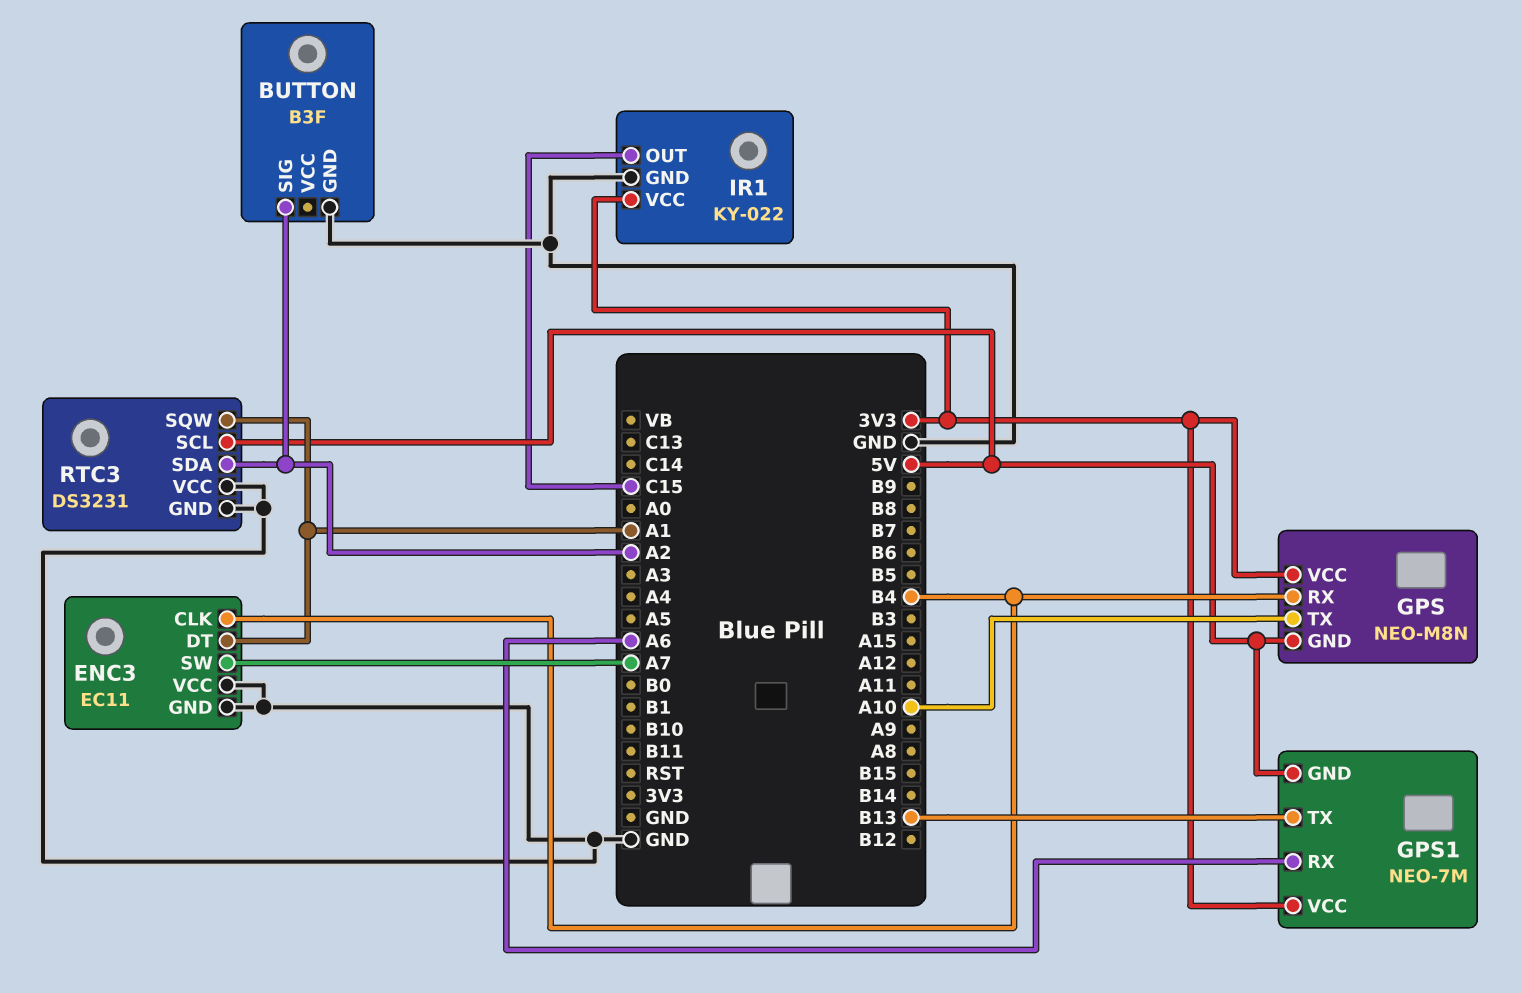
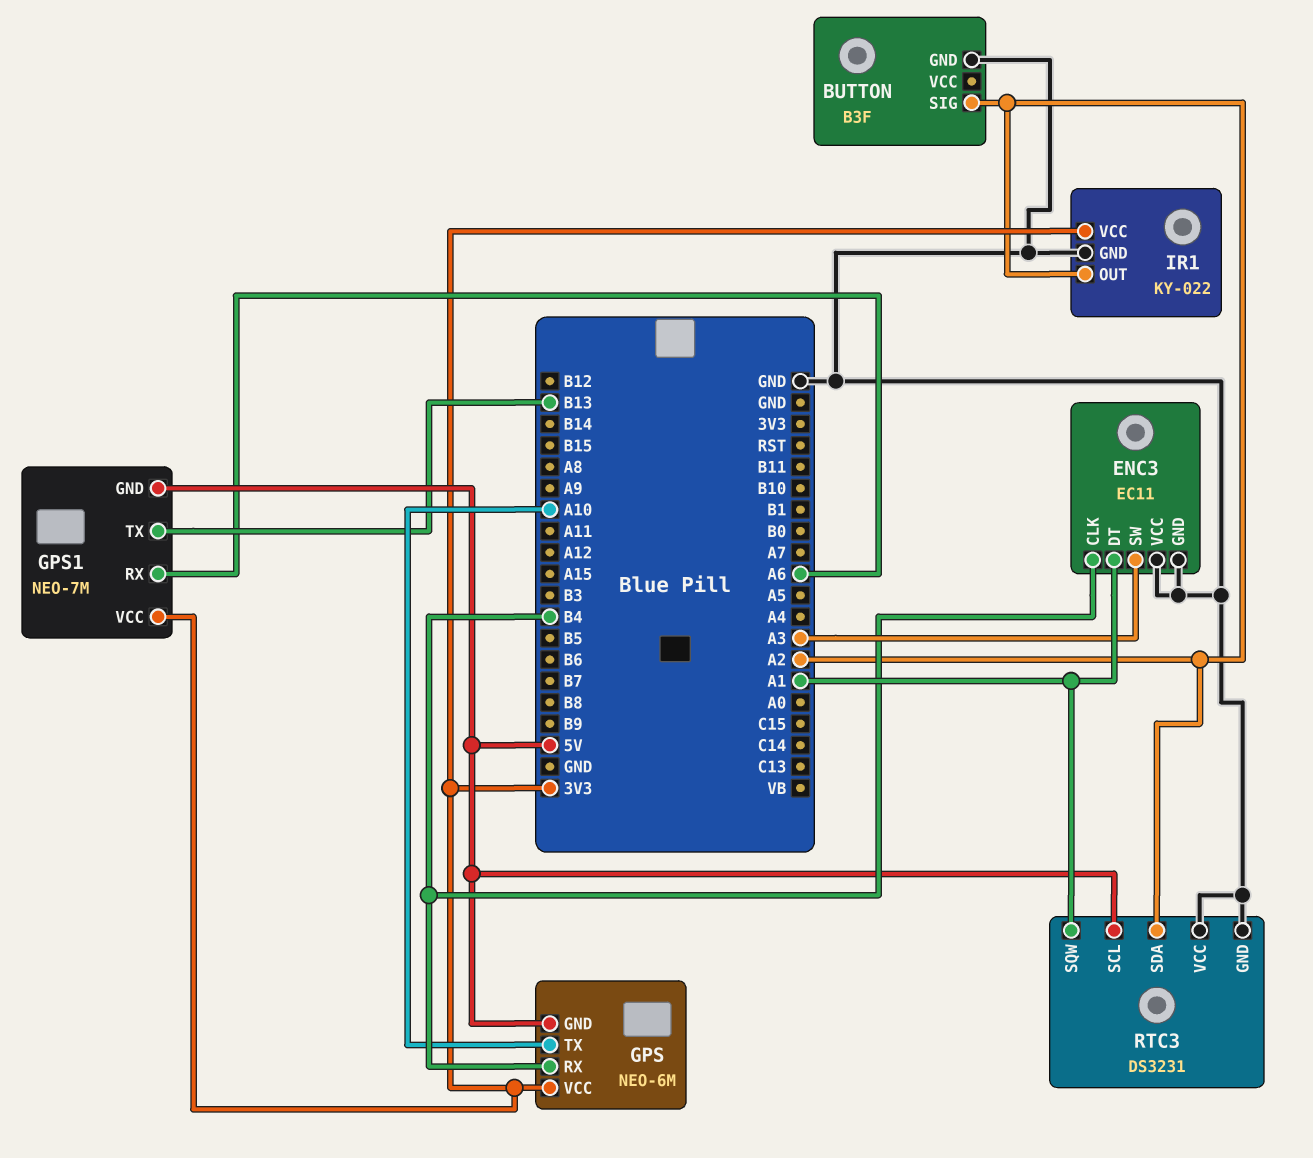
ENC3 pin SW: A7 -> A3
GPS: NEO-M8N -> NEO-6M
IR1 pin OUT: C15 -> A2

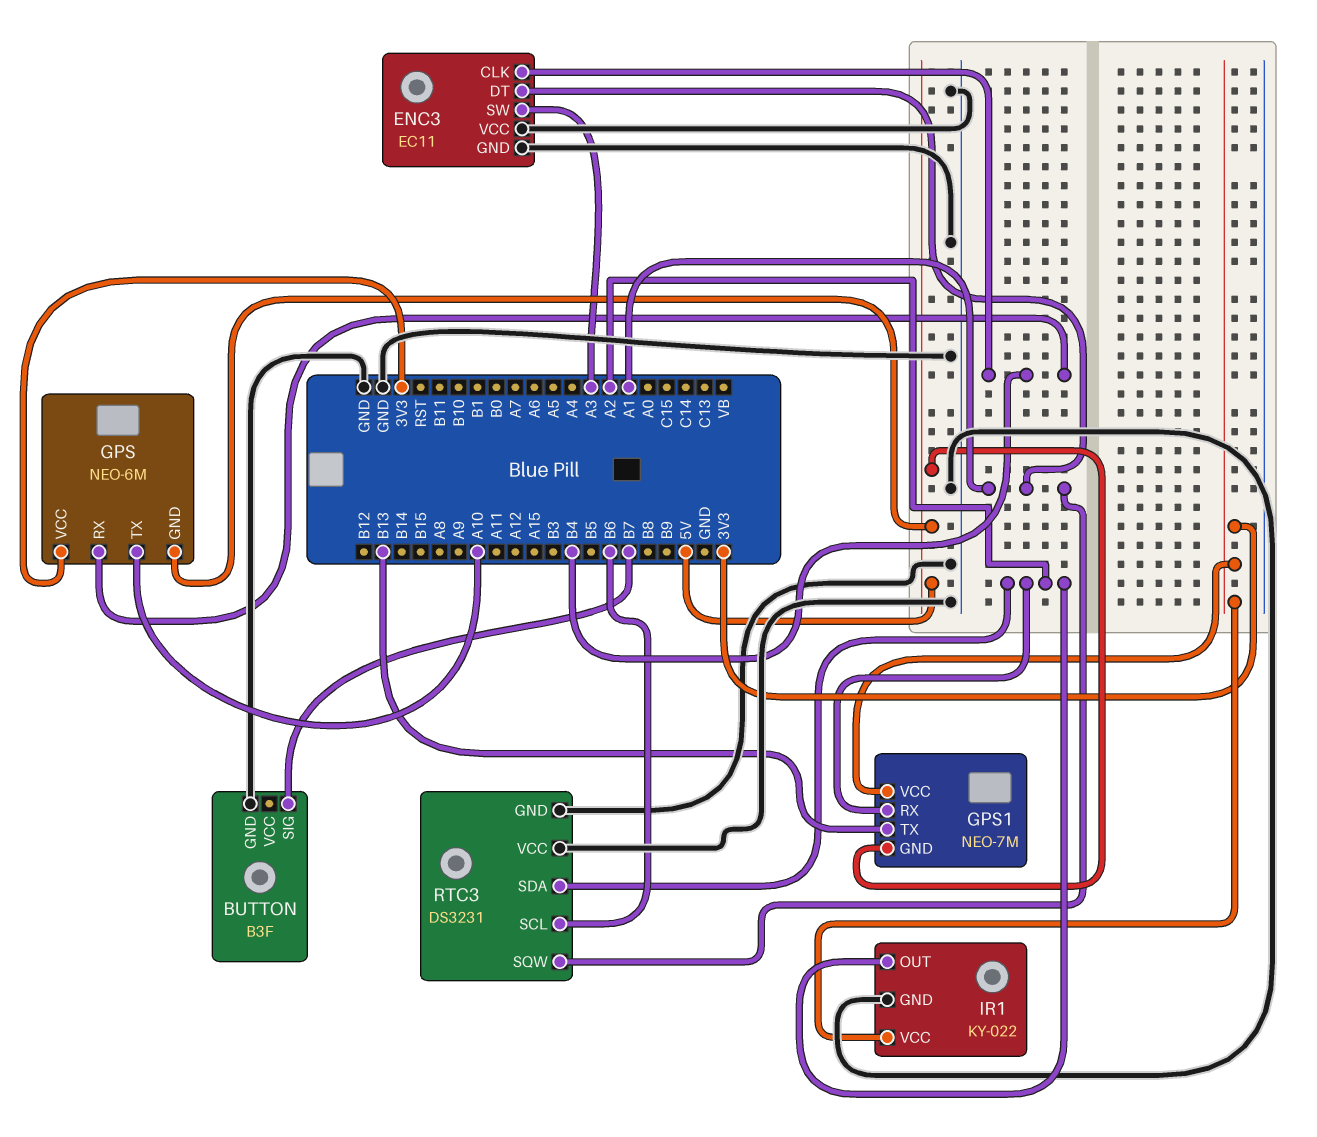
BUTTON pin SIG: A2 -> B7
GPS1 pin RX: A6 -> A2
RTC3 pin SCL: 5V -> B6

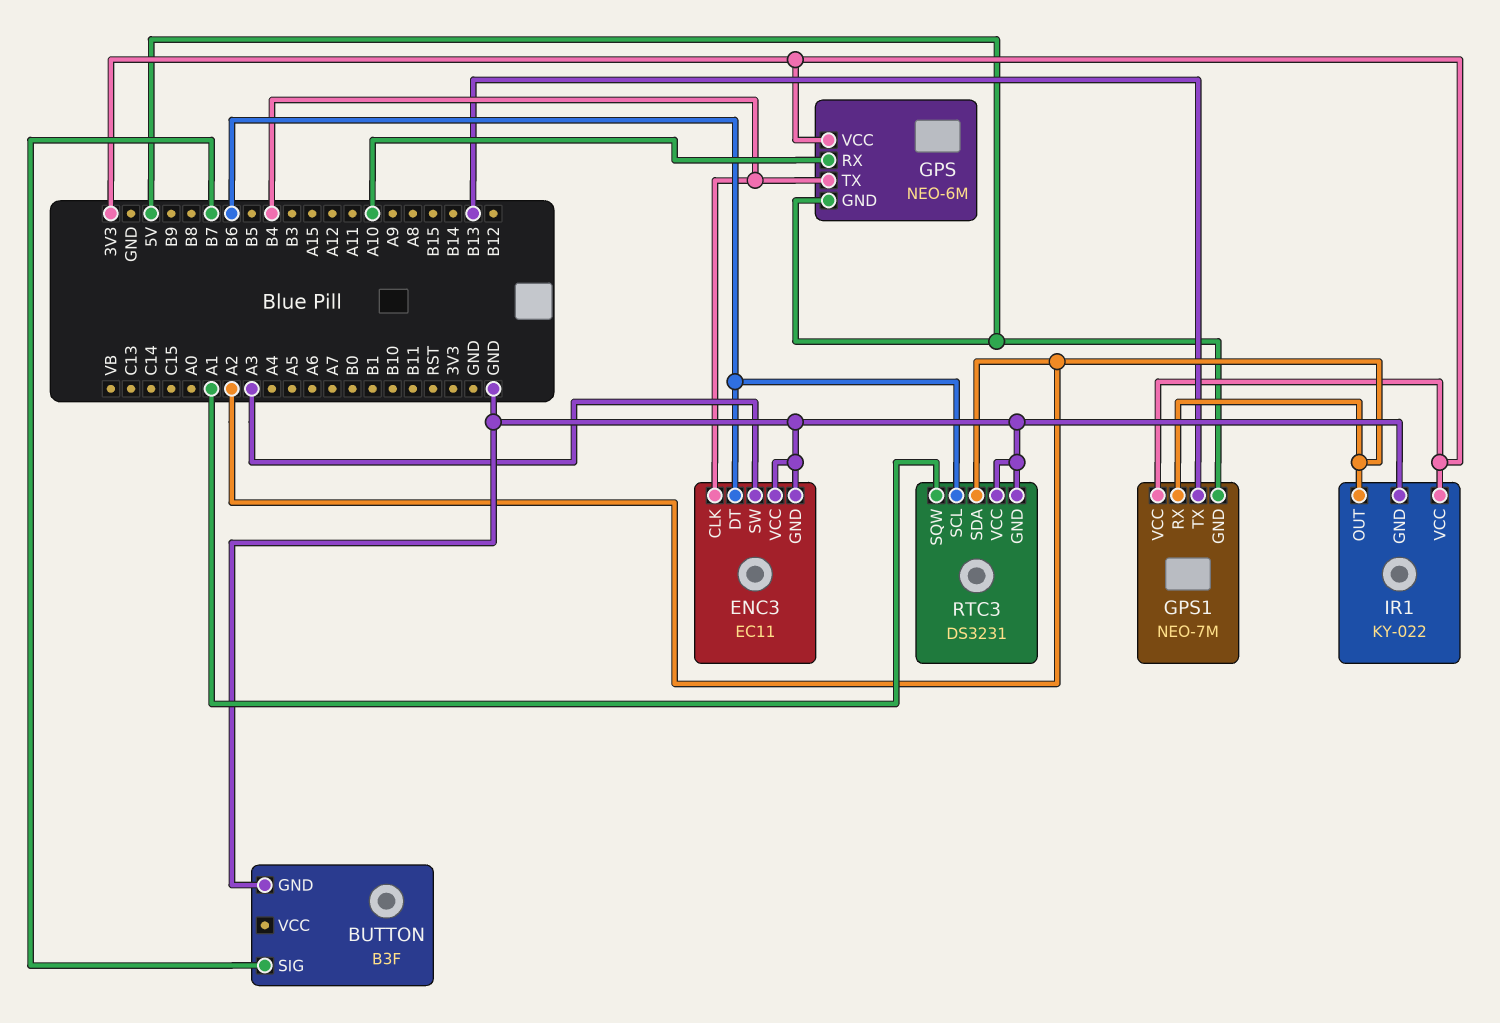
ENC3 pin DT: A1 -> B6
GPS pin RX: B4 -> A10
GPS pin TX: A10 -> B4

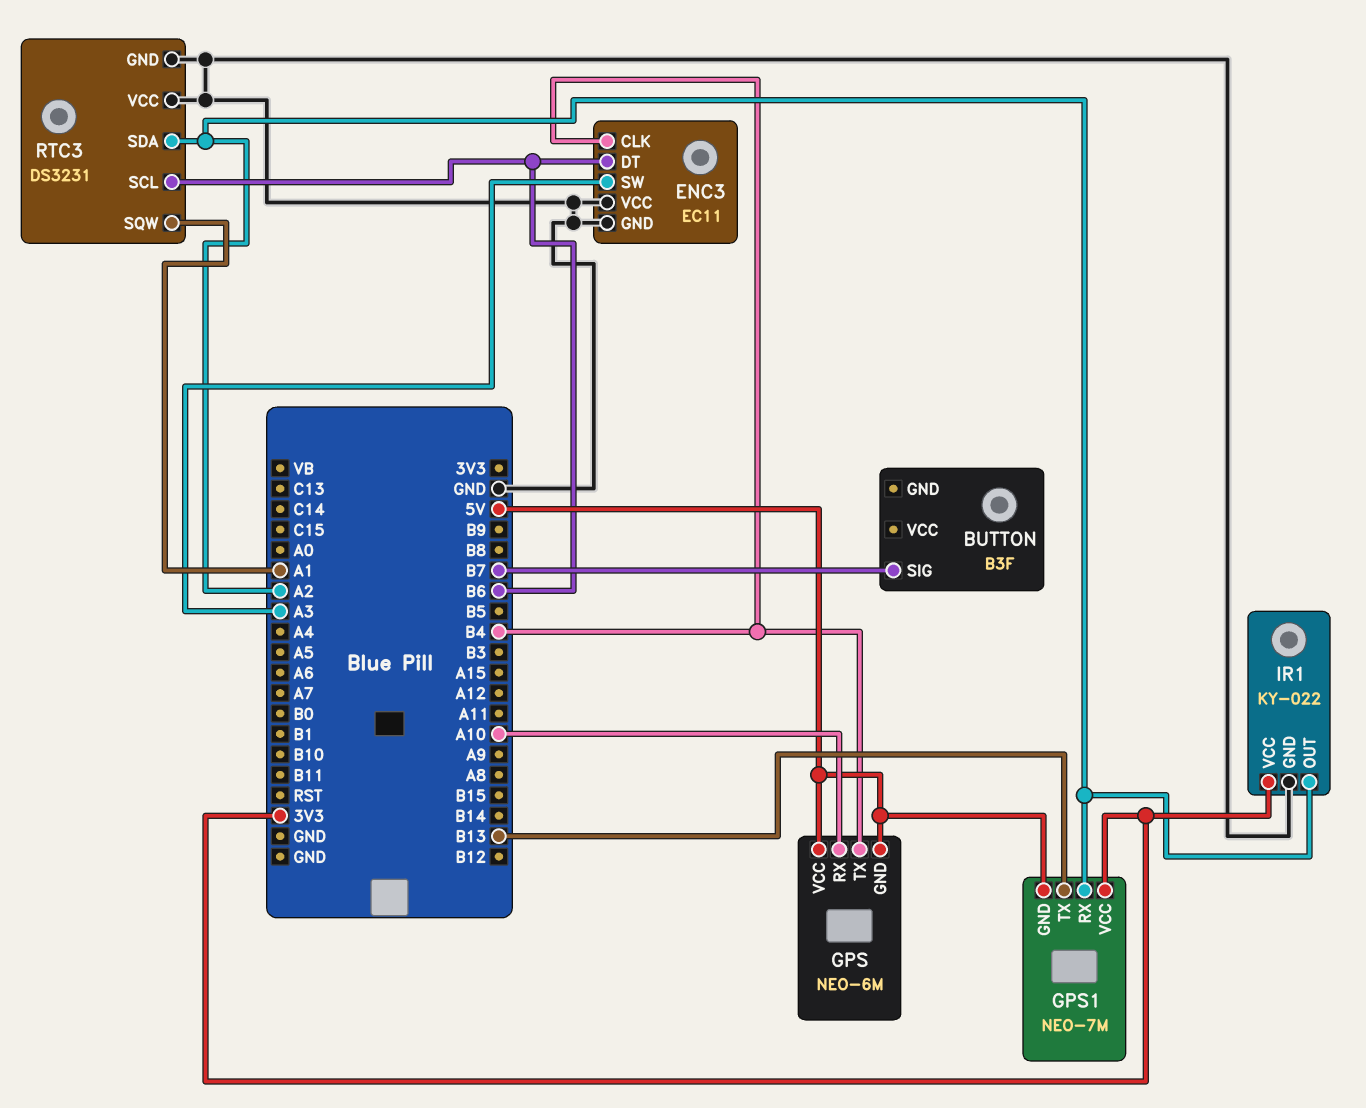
BUTTON pin GND: GND -> none
GPS pin VCC: 3V3 -> 5V

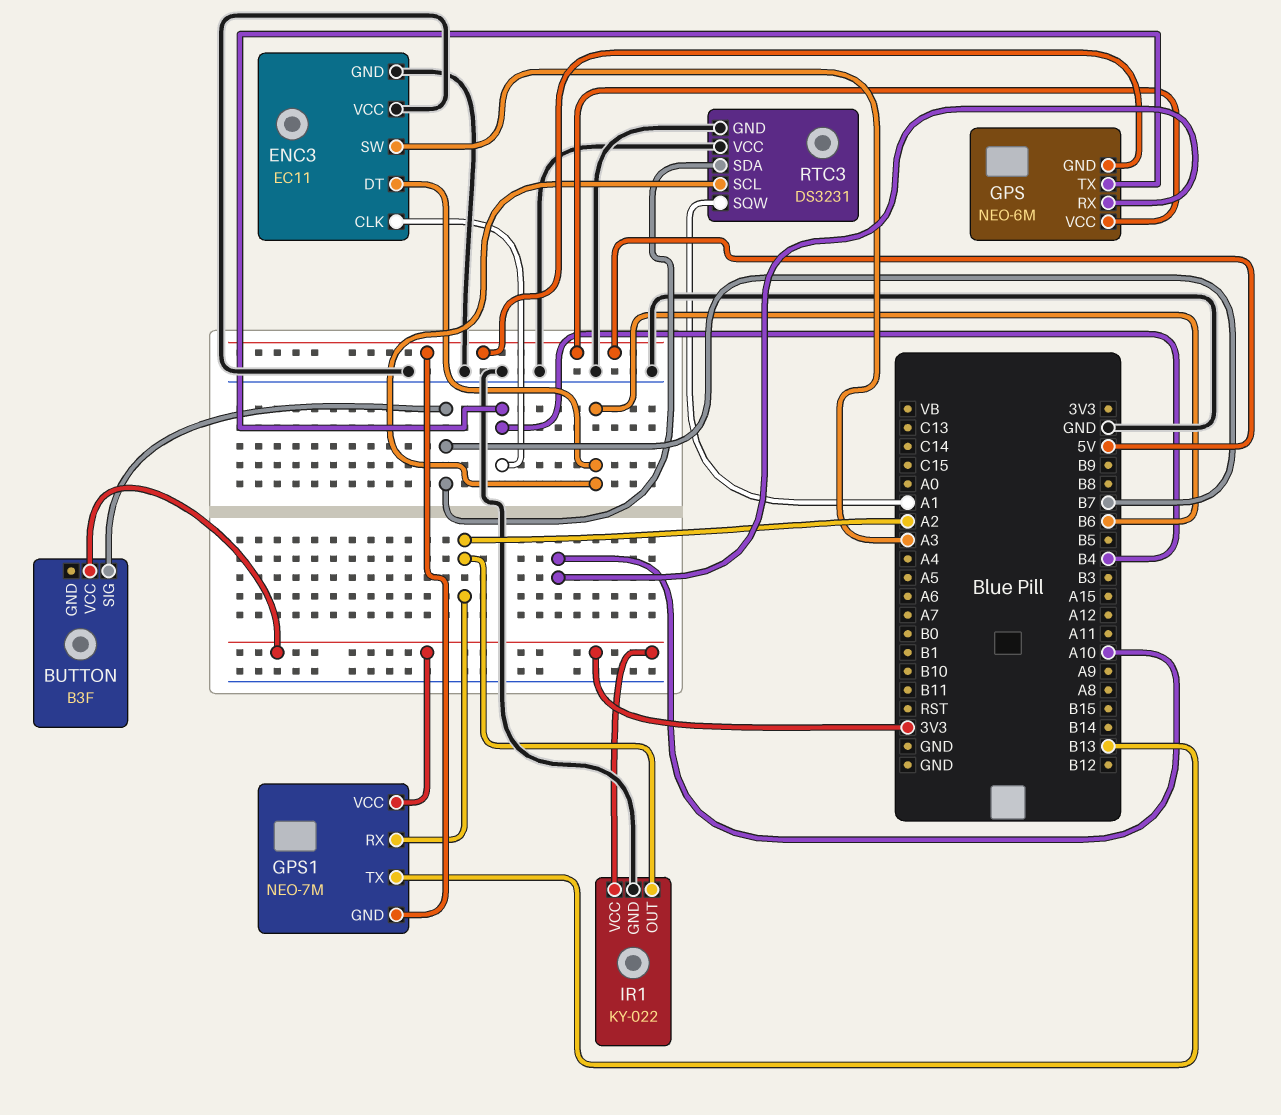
BUTTON pin VCC: none -> 3V3
RTC3 pin SDA: A2 -> B7

